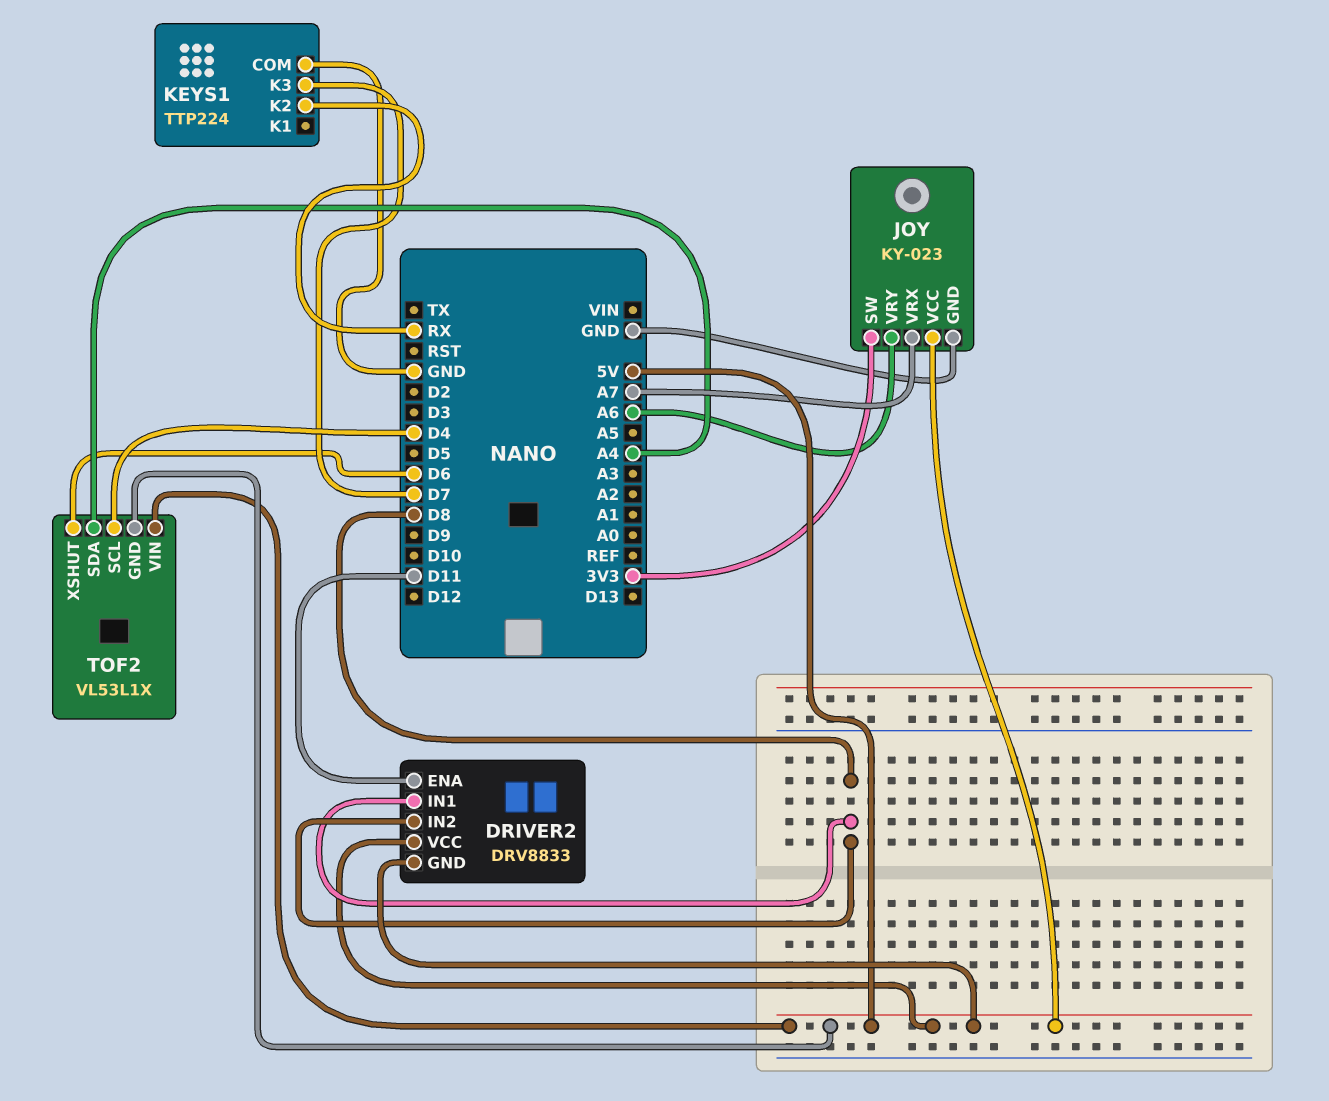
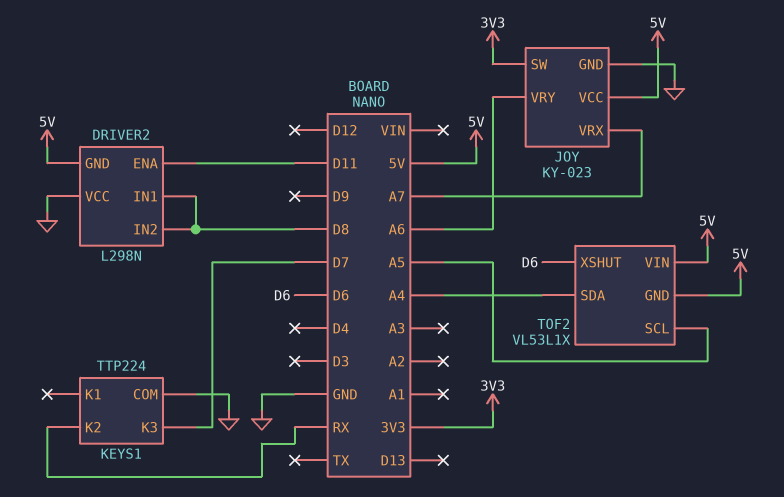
DRIVER2: DRV8833 -> L298N
DRIVER2 pin VCC: 5V -> GND
TOF2 pin SCL: D4 -> A5

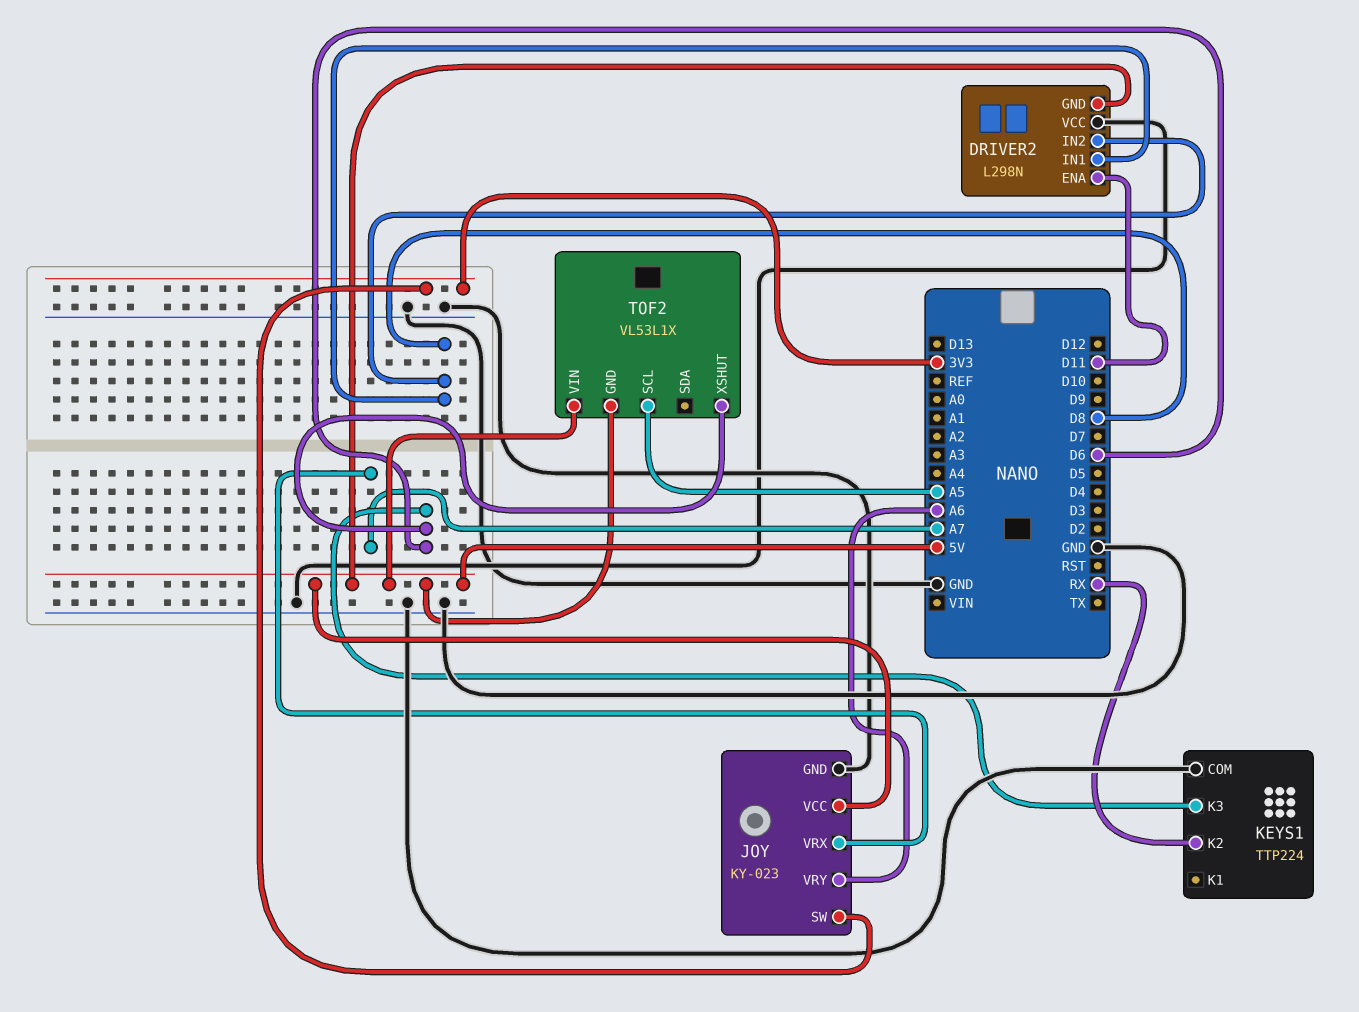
KEYS1 pin K3: D7 -> D6
TOF2 pin SDA: A4 -> none

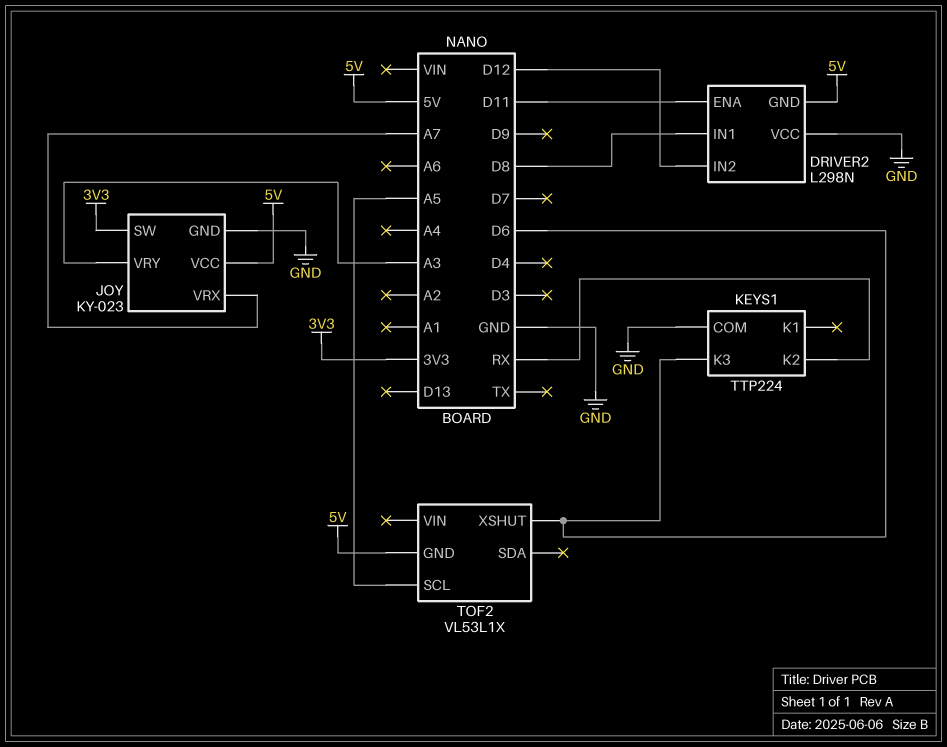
DRIVER2 pin IN2: D8 -> D12
JOY pin VRY: A6 -> A3
TOF2 pin VIN: 5V -> none

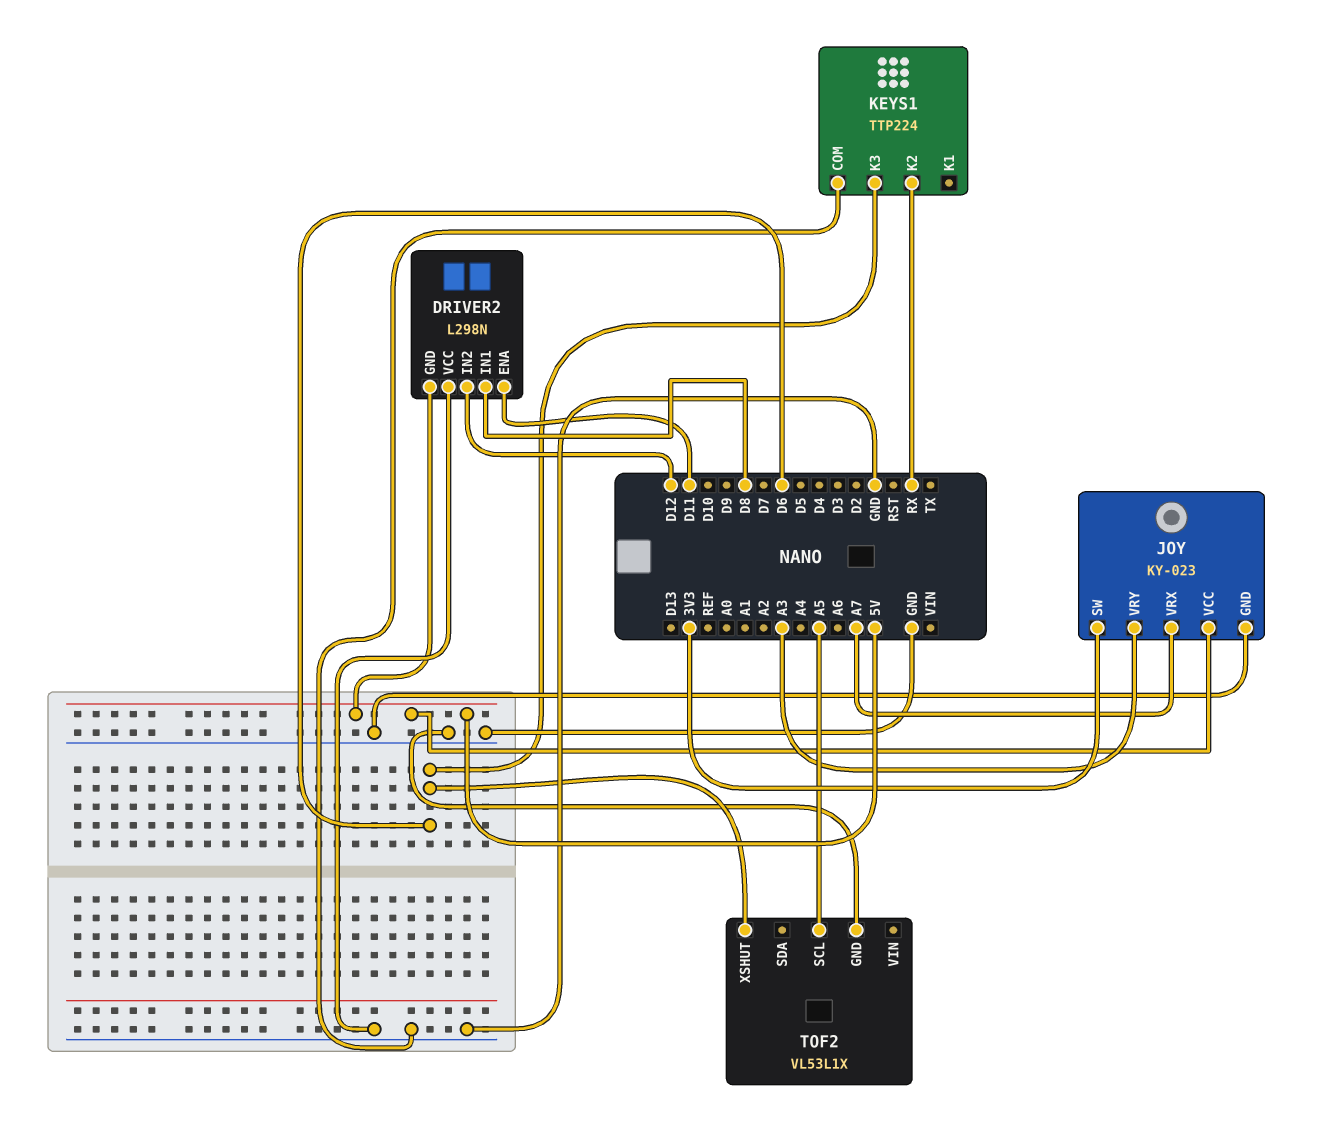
TOF2 pin GND: 5V -> GND

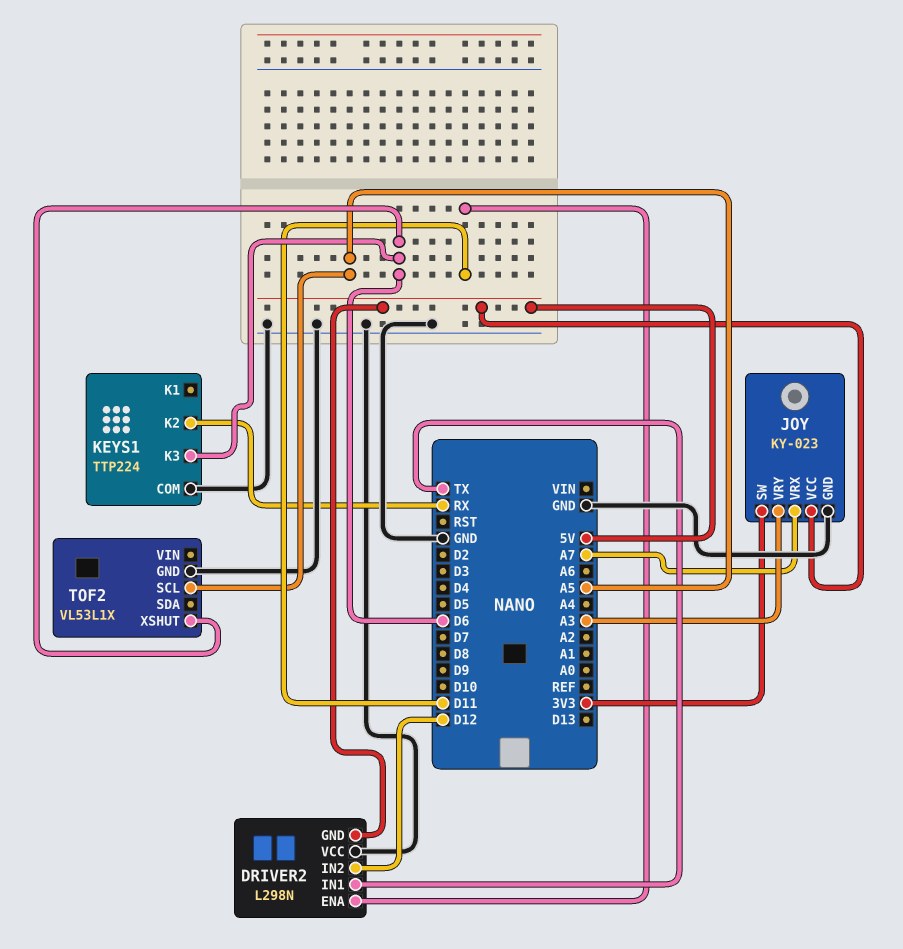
DRIVER2 pin IN1: D8 -> TX

